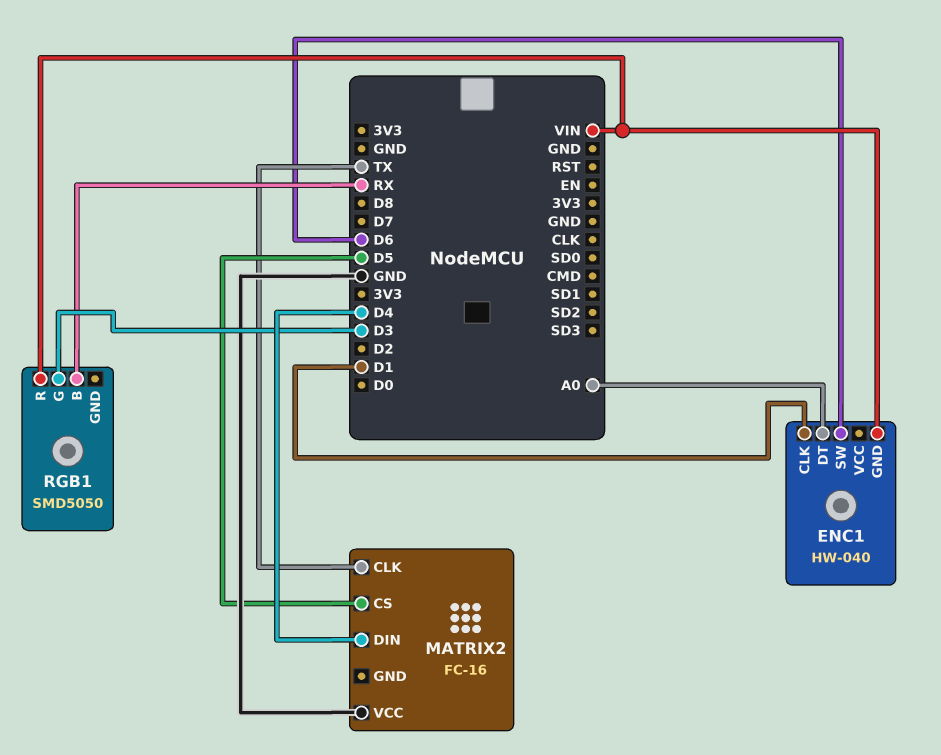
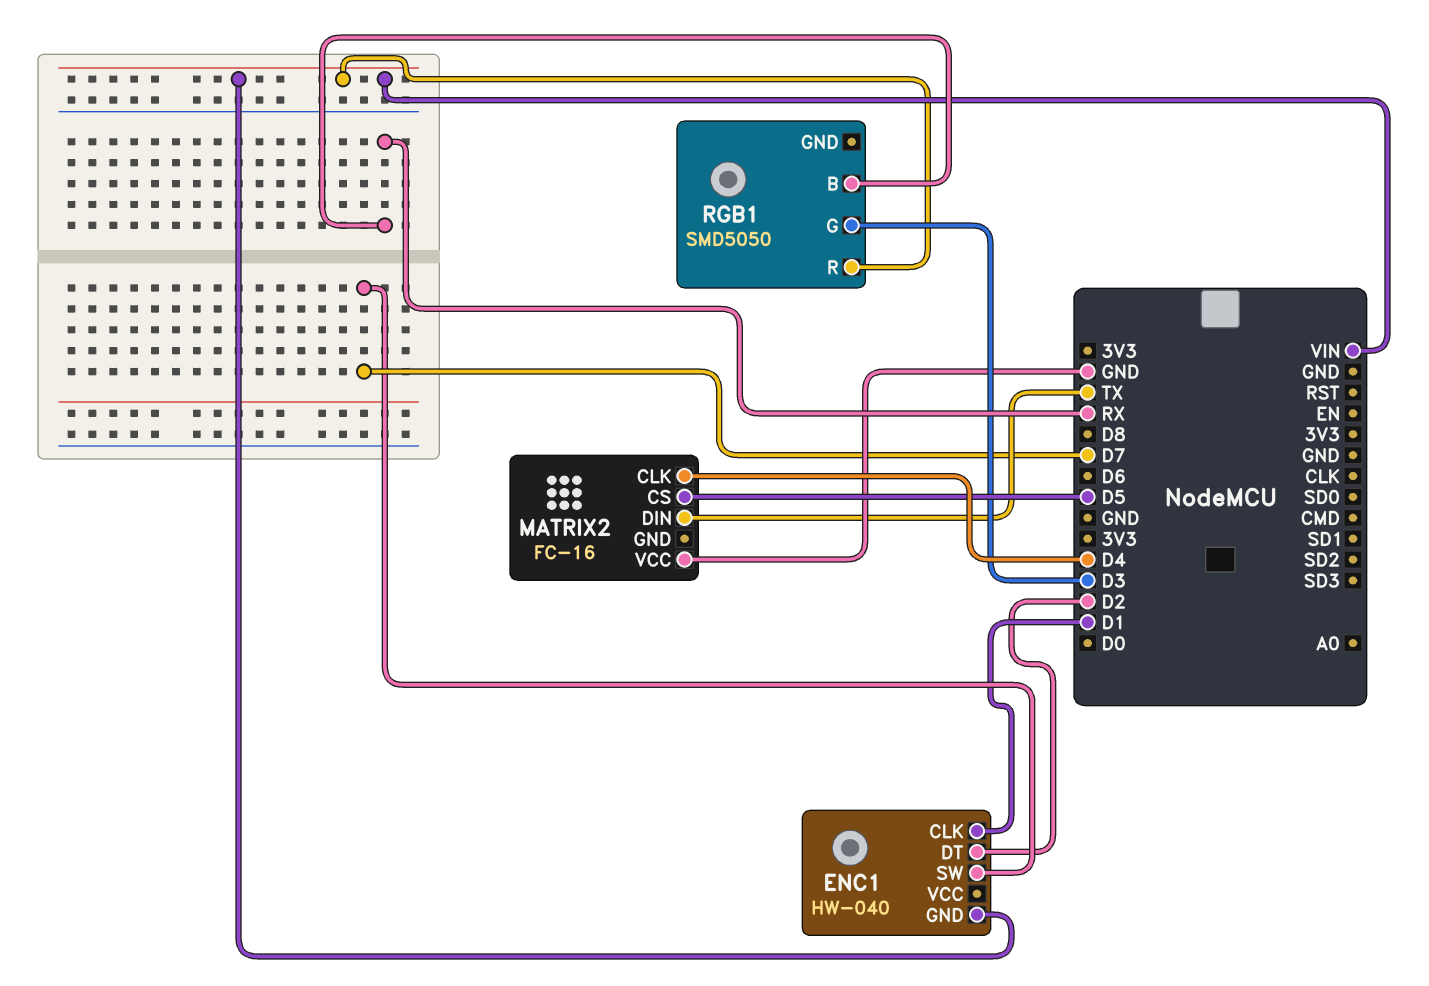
ENC1 pin DT: A0 -> D2
ENC1 pin SW: D6 -> D7
MATRIX2 pin CLK: TX -> D4
MATRIX2 pin DIN: D4 -> TX

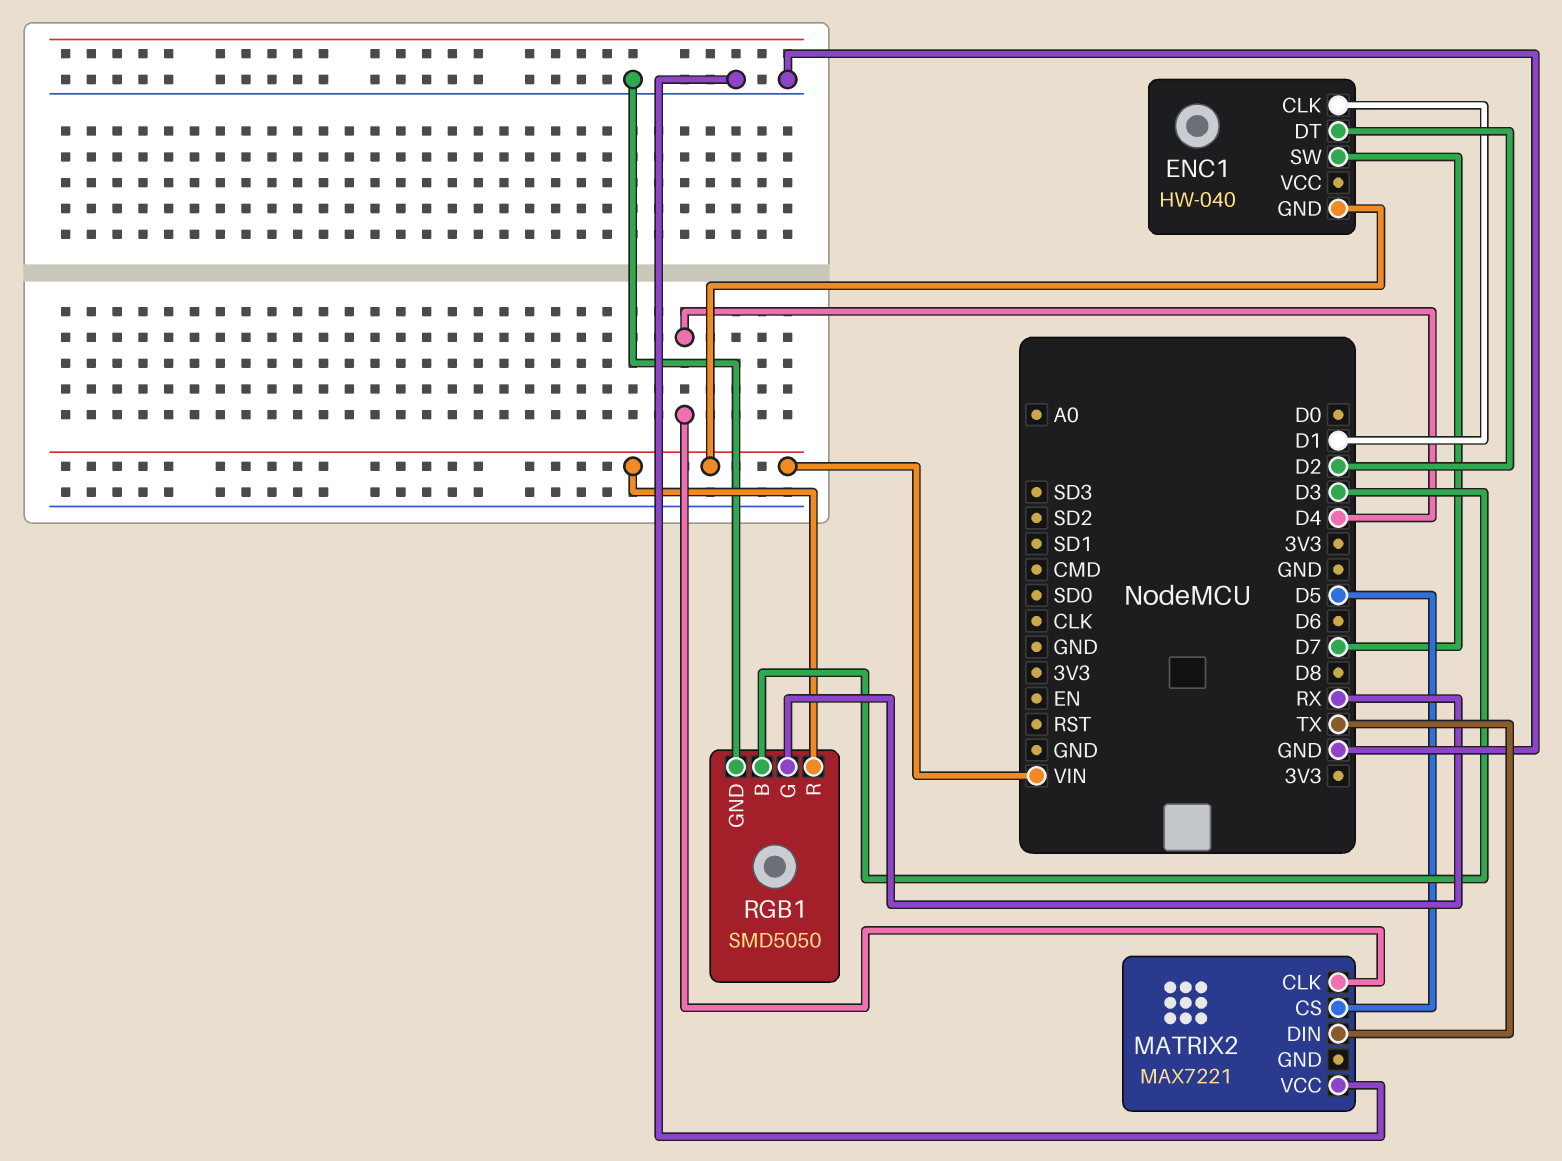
MATRIX2: FC-16 -> MAX7221
RGB1 pin B: RX -> D3
RGB1 pin G: D3 -> RX
RGB1 pin GND: none -> GND

